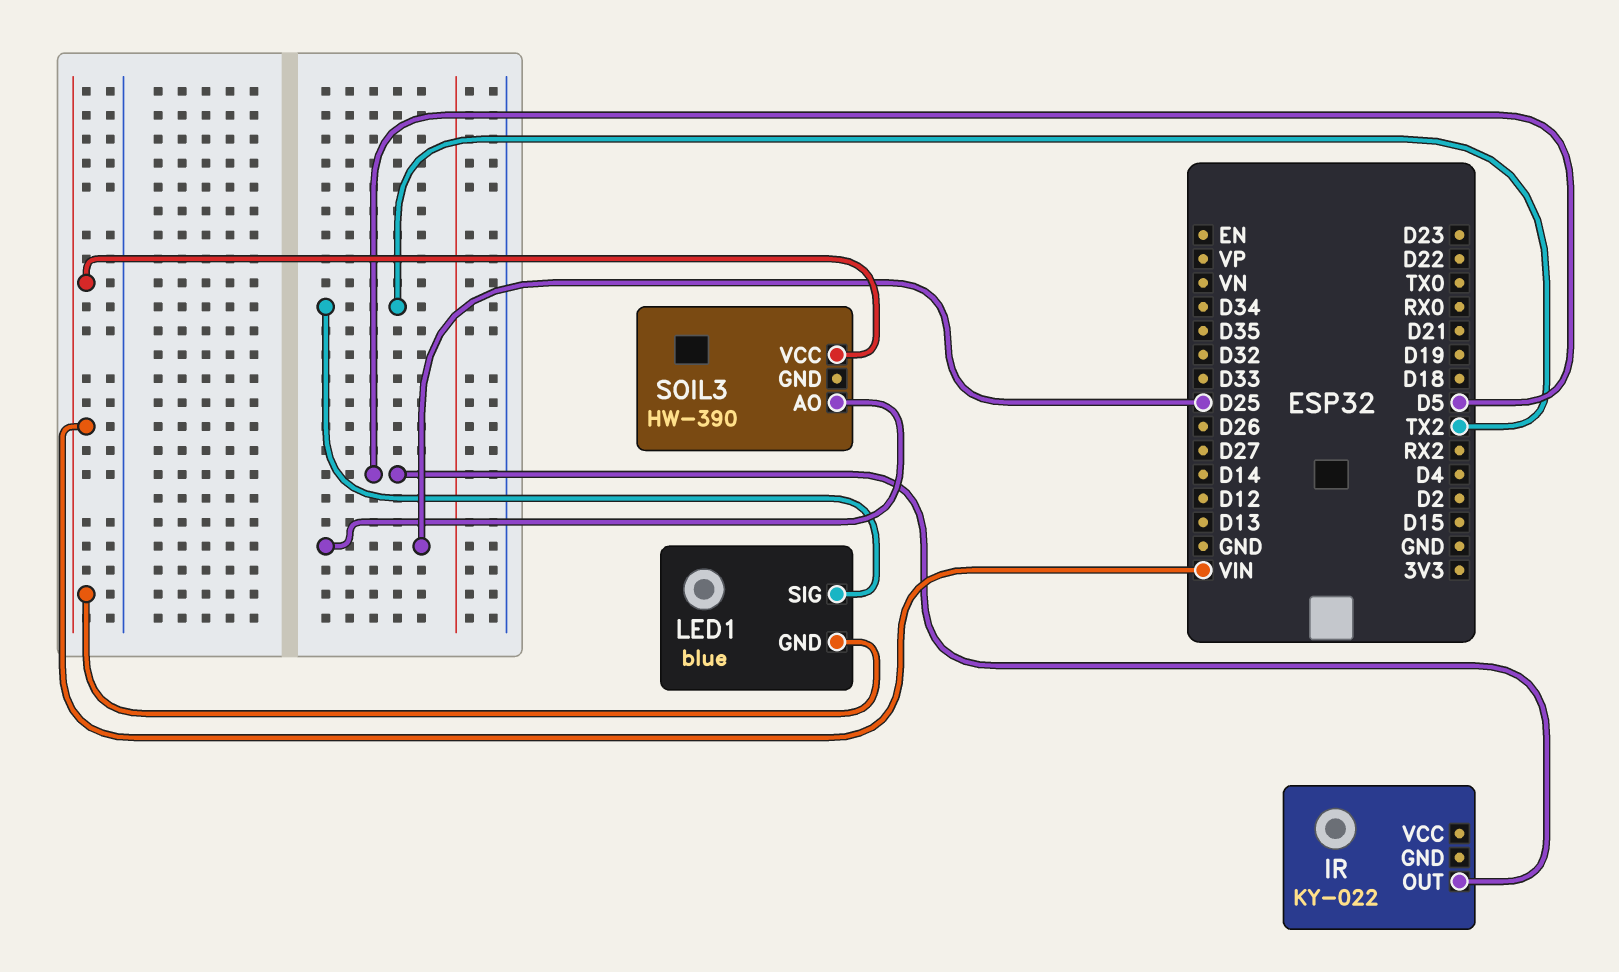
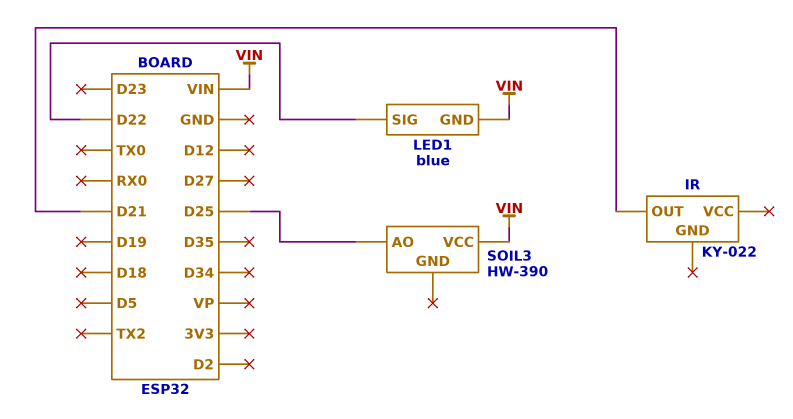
IR pin OUT: D5 -> D21
LED1 pin SIG: TX2 -> D22

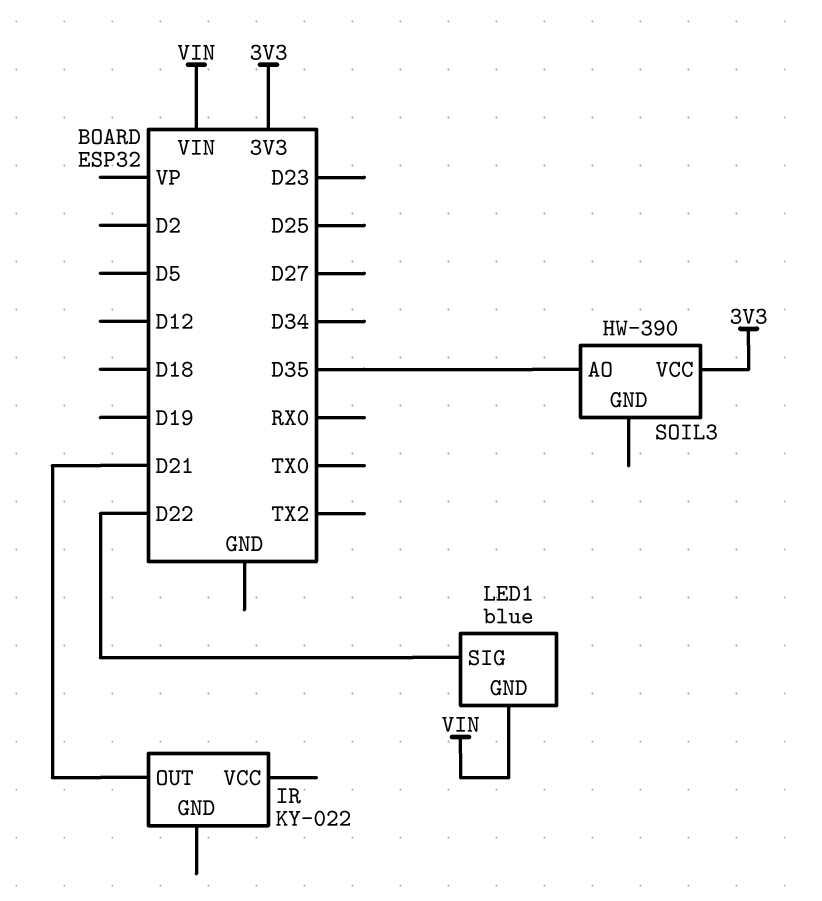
SOIL3 pin AO: D25 -> D35
SOIL3 pin VCC: VIN -> 3V3

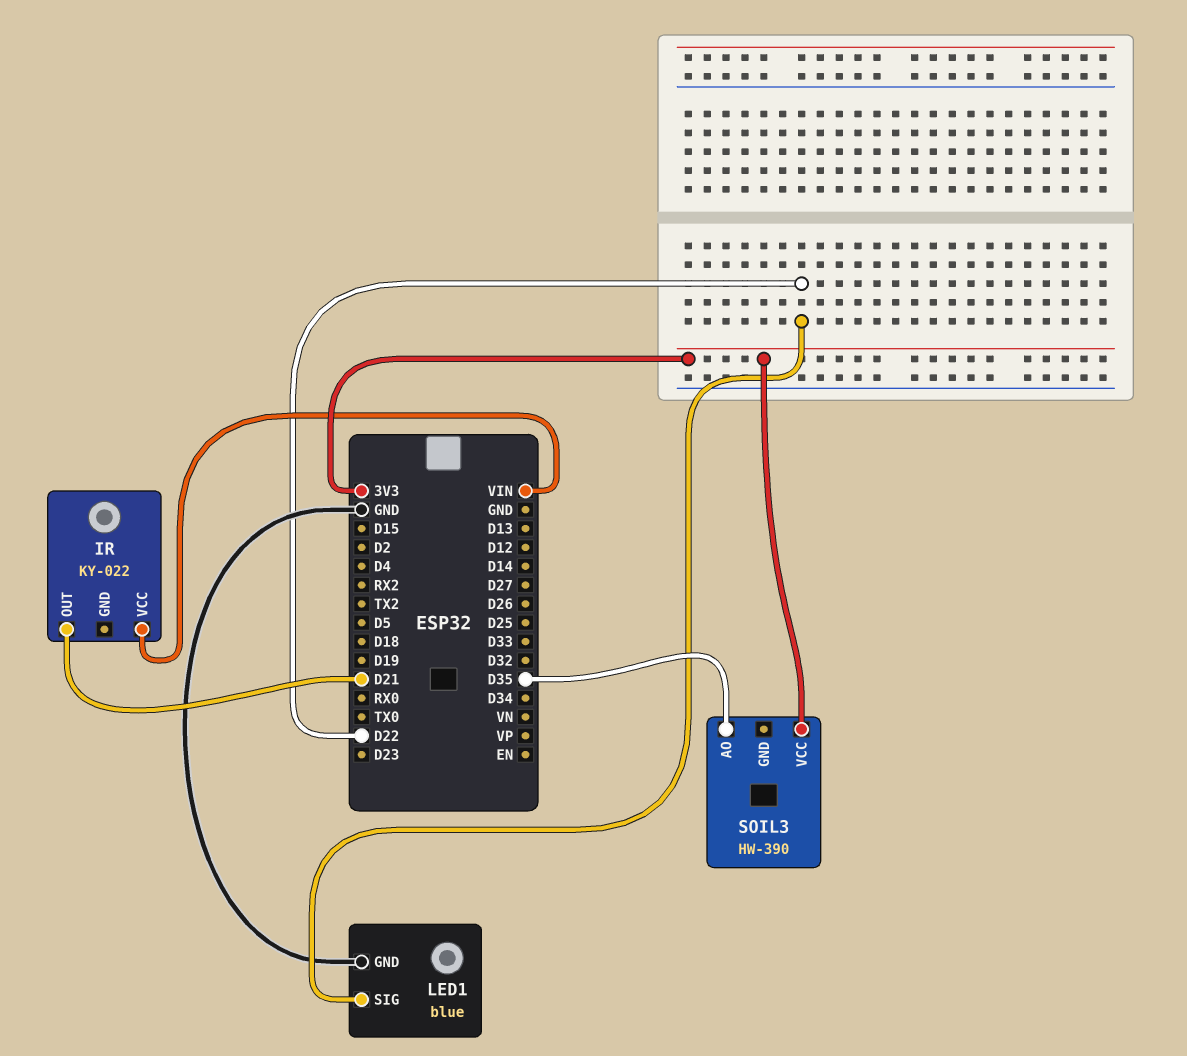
IR pin VCC: none -> VIN
LED1 pin GND: VIN -> GND

